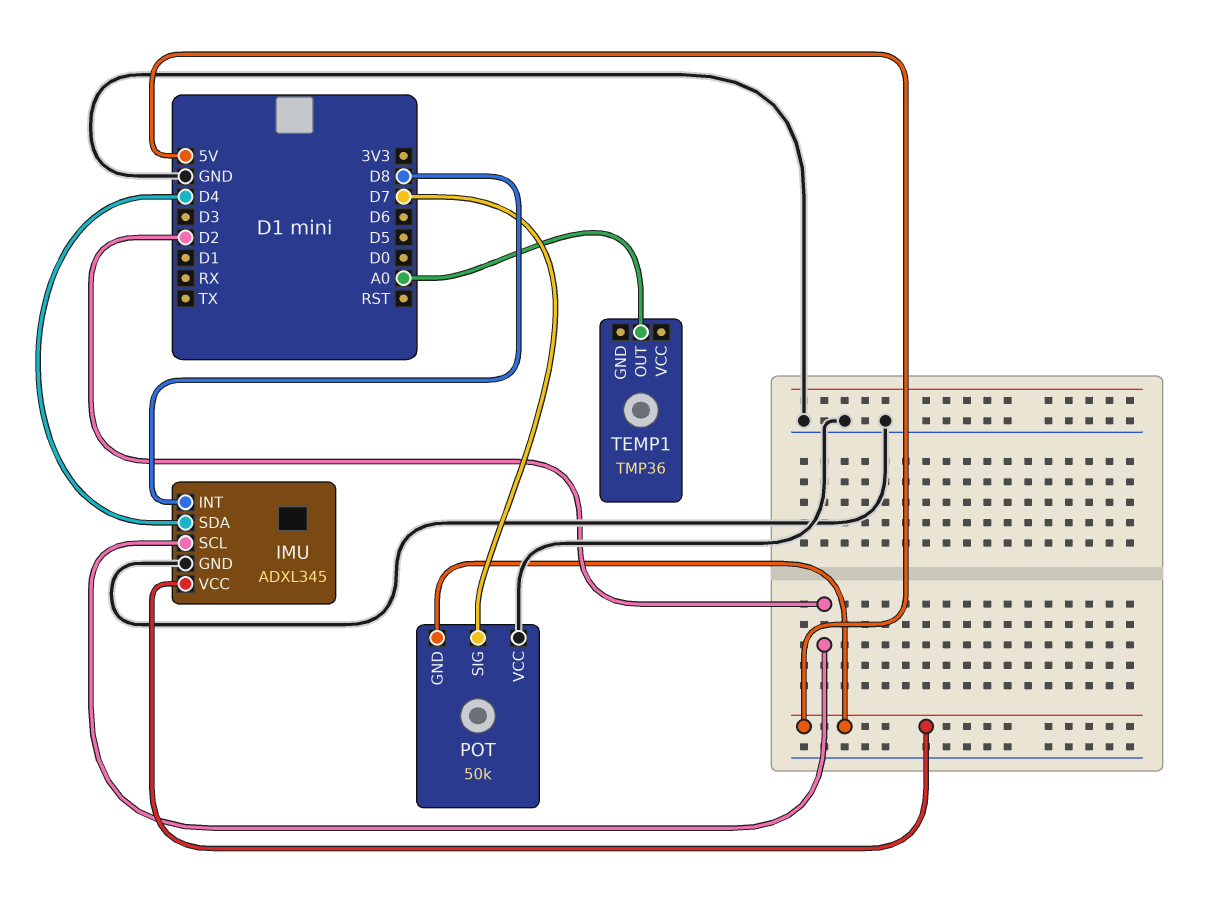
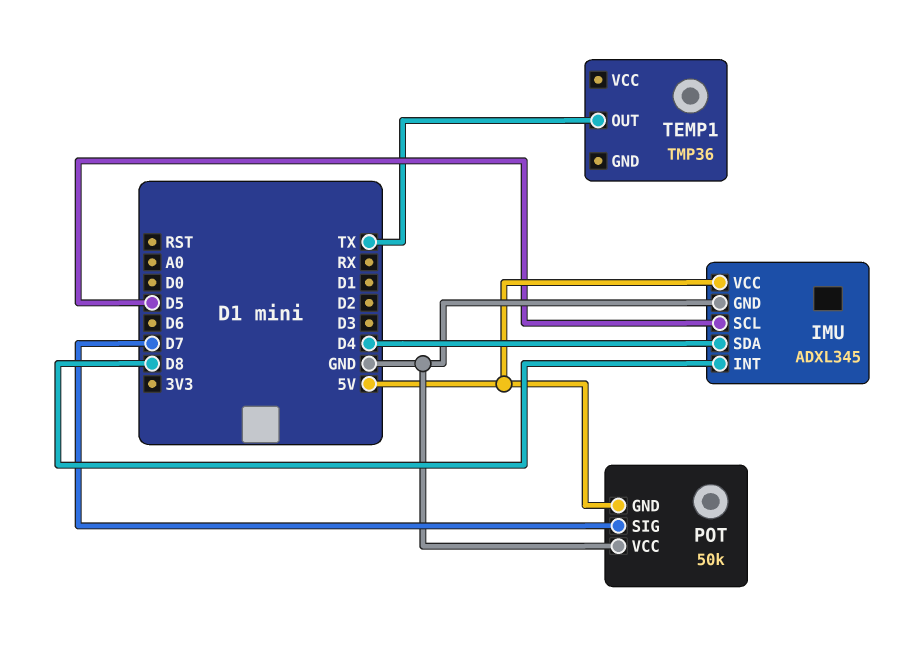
IMU pin SCL: D2 -> D5
TEMP1 pin OUT: A0 -> TX

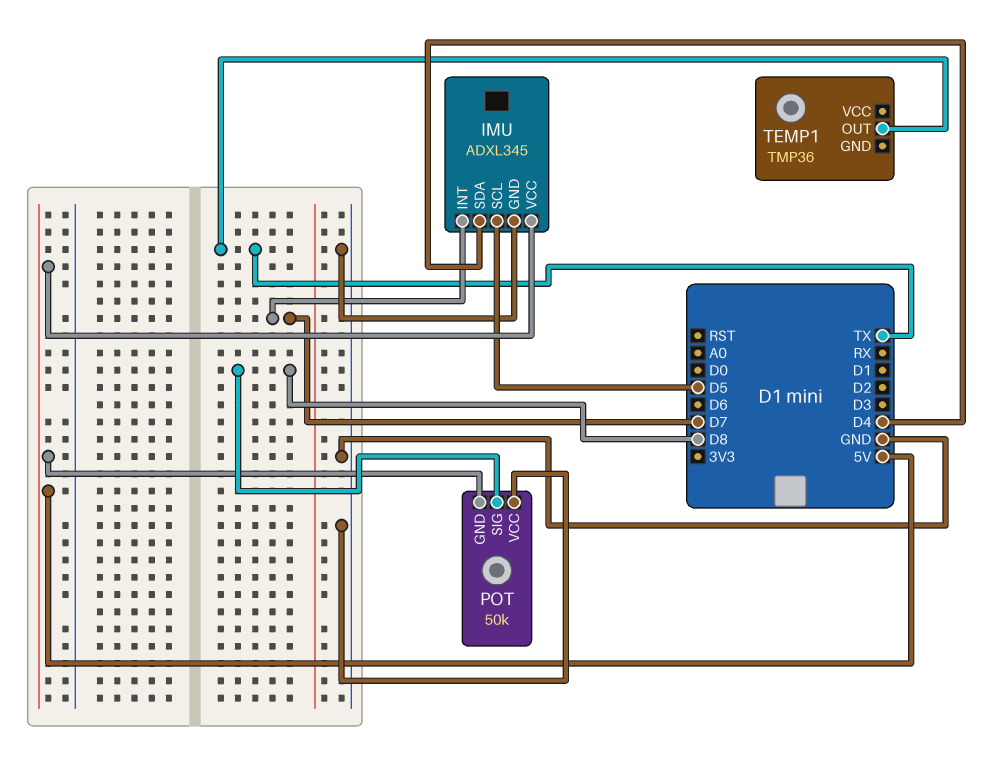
IMU pin INT: D8 -> D7
POT pin SIG: D7 -> D8

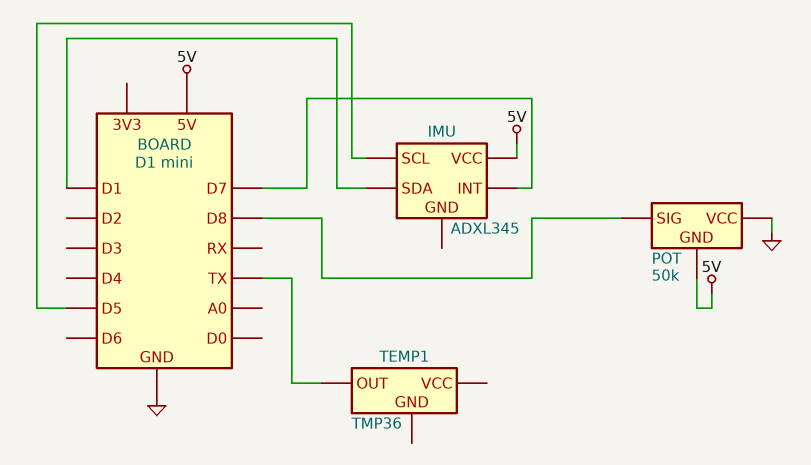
IMU pin GND: GND -> none
IMU pin SDA: D4 -> D1

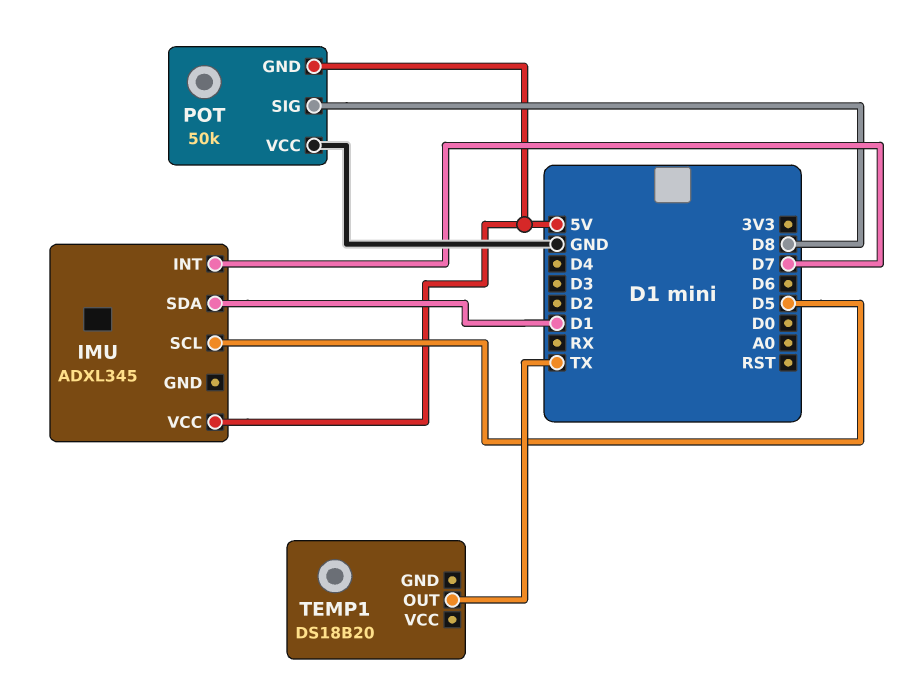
TEMP1: TMP36 -> DS18B20

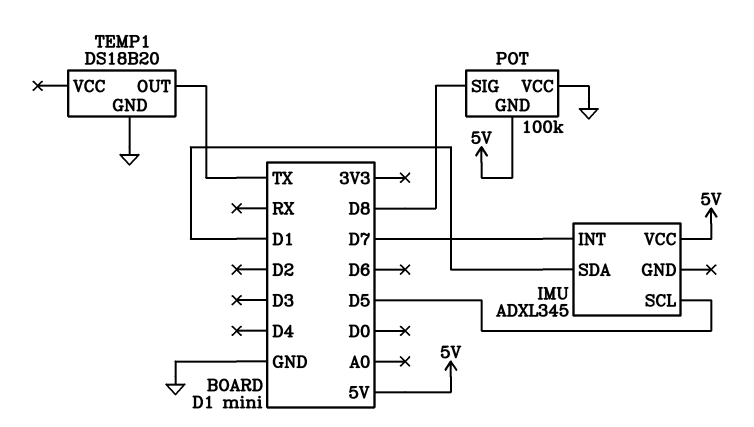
POT: 50k -> 100k
TEMP1 pin GND: none -> GND

